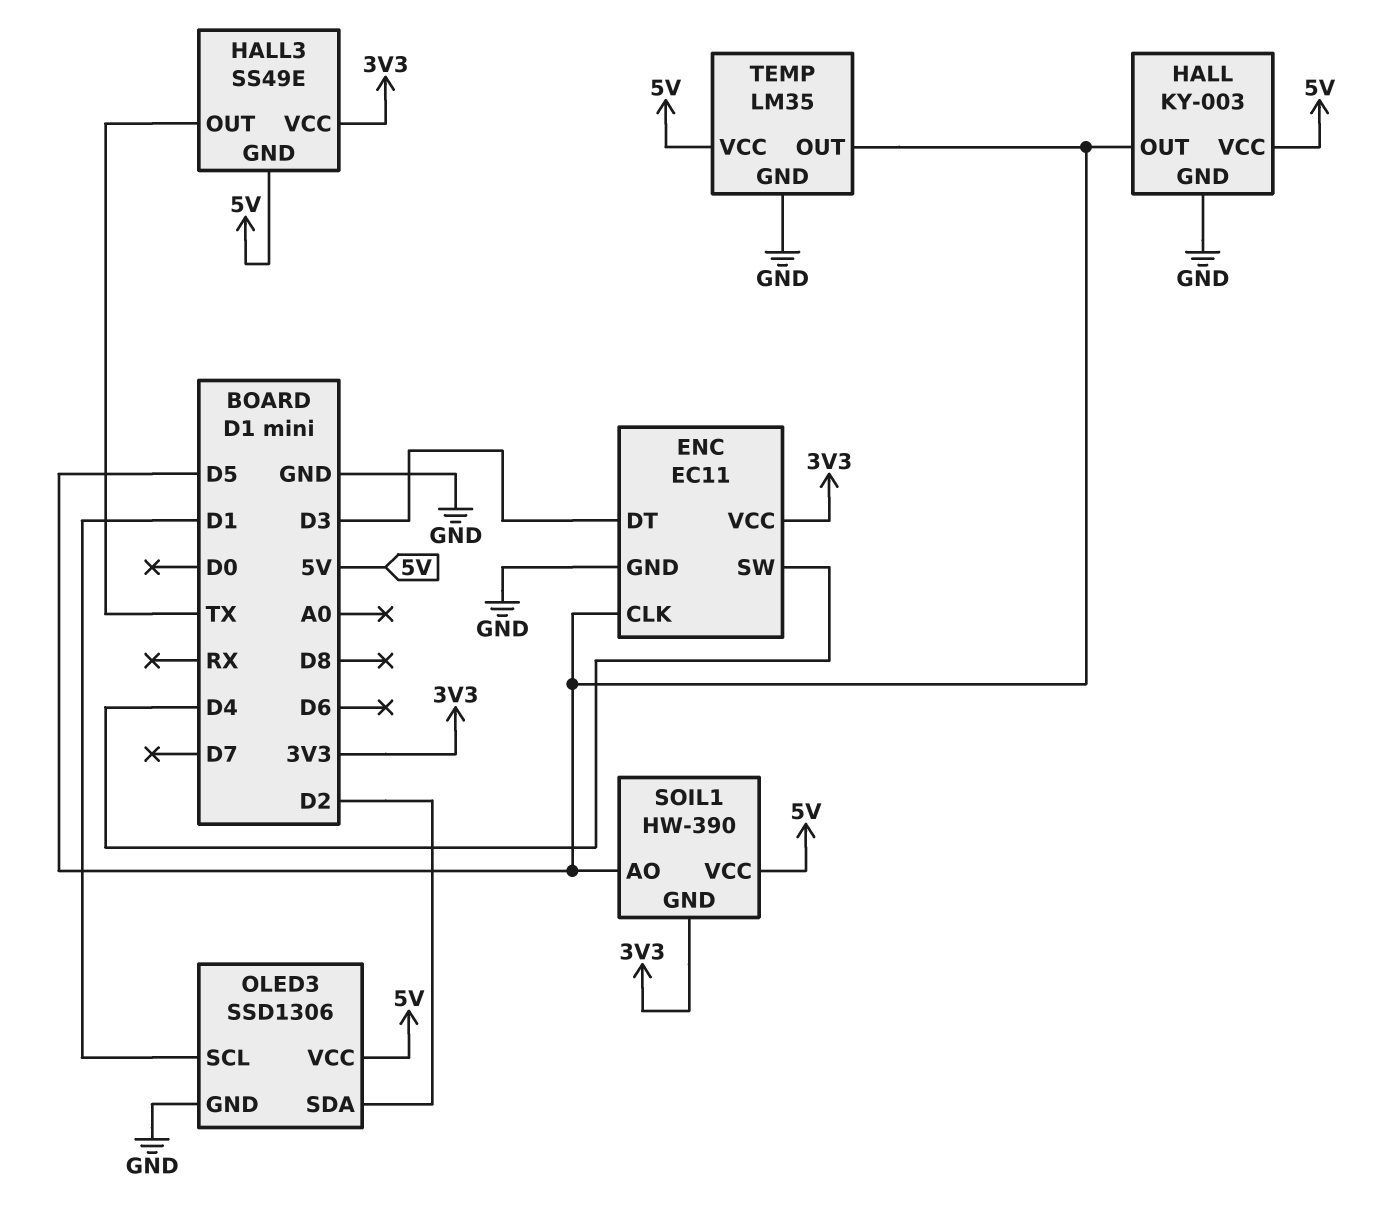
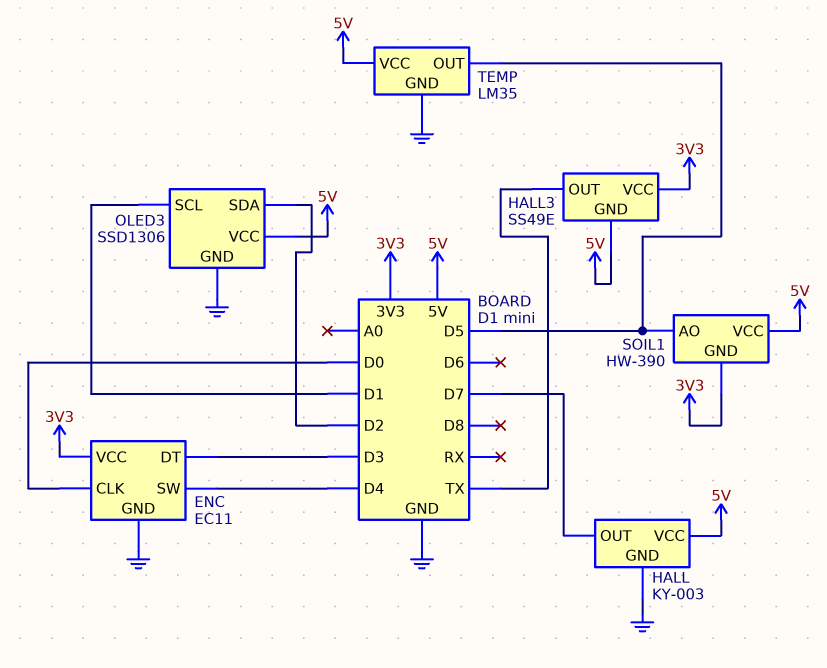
ENC pin CLK: D5 -> D0
HALL pin OUT: D5 -> D7

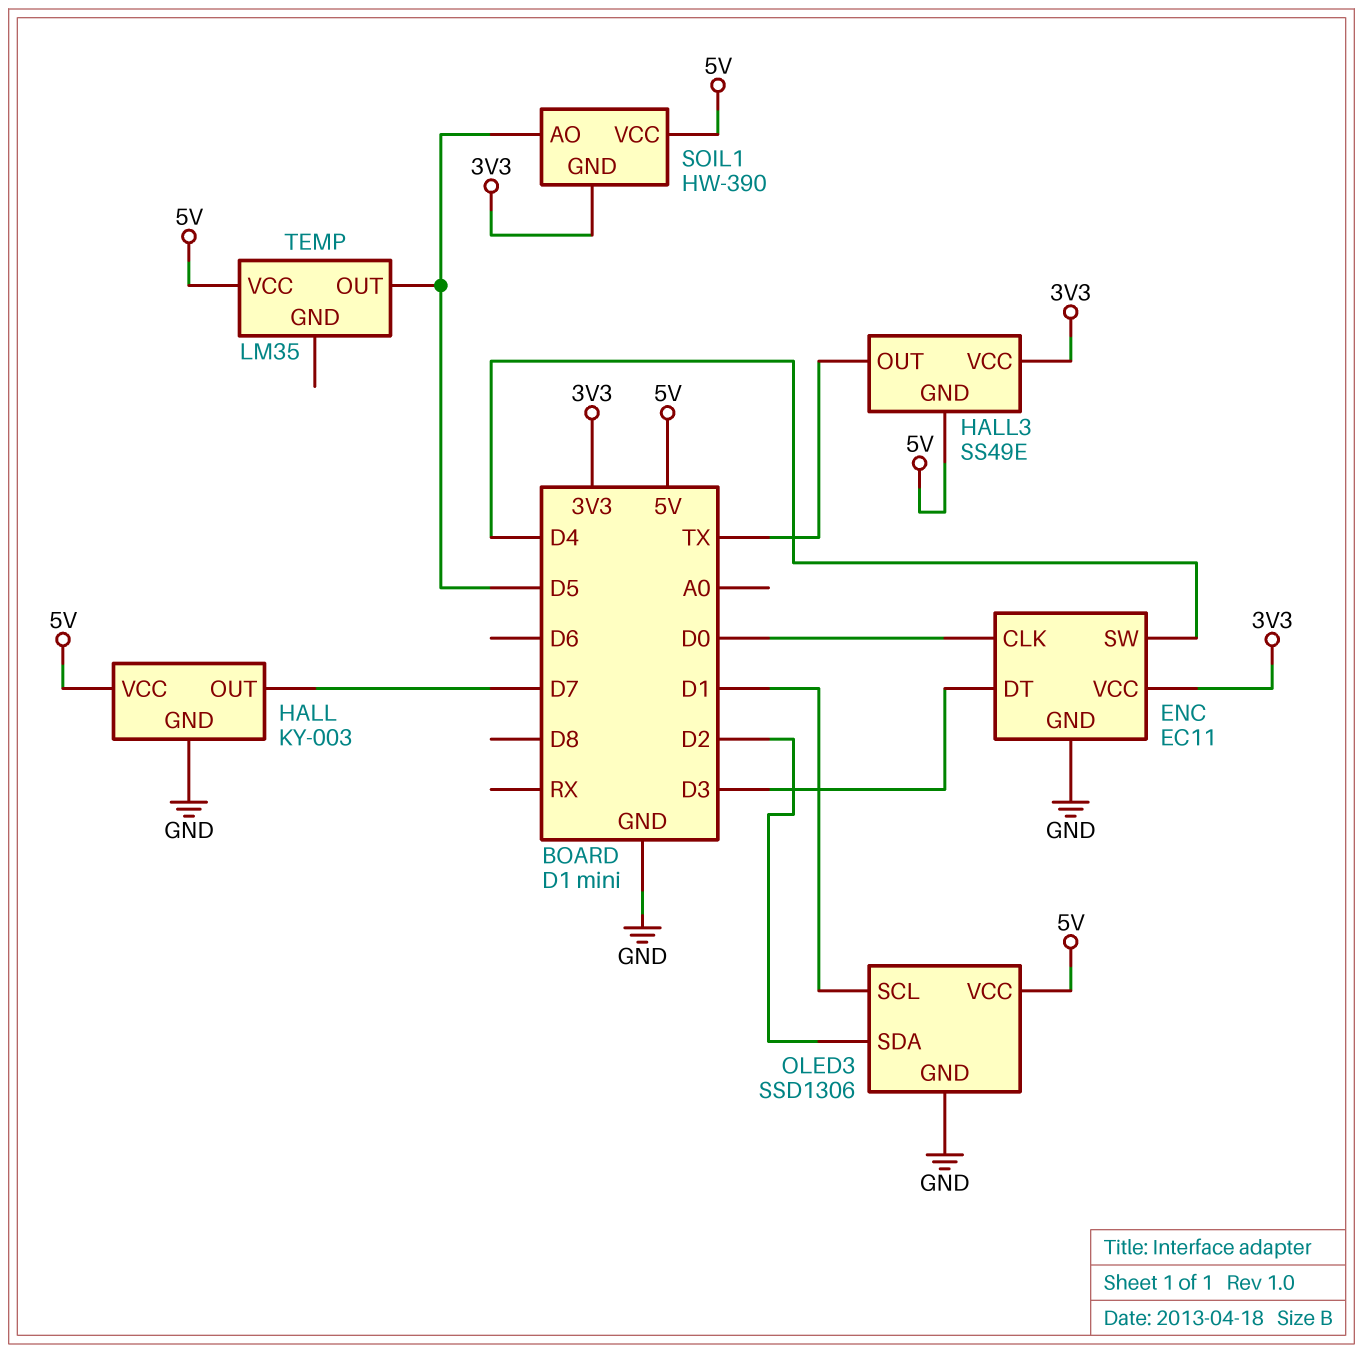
TEMP pin GND: GND -> none

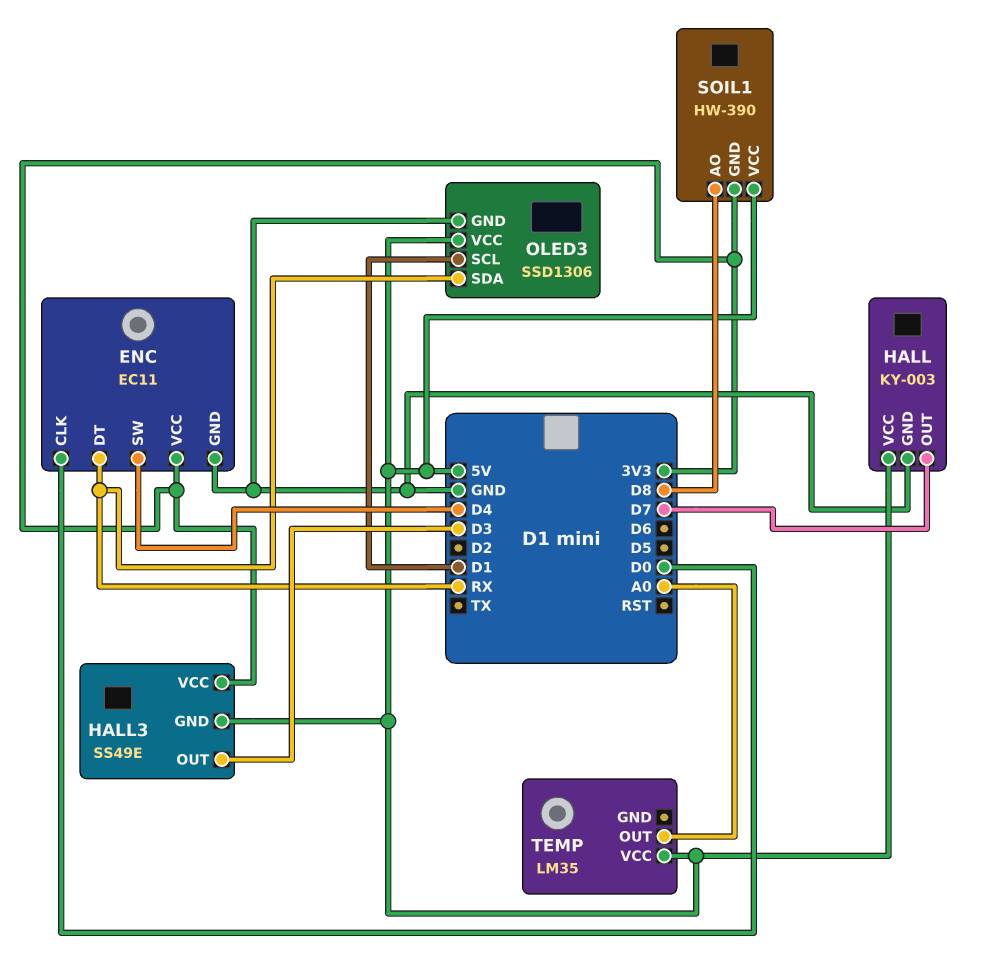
ENC pin DT: D3 -> RX
HALL3 pin OUT: TX -> D3
OLED3 pin SDA: D2 -> RX
SOIL1 pin AO: D5 -> D8
TEMP pin OUT: D5 -> A0

